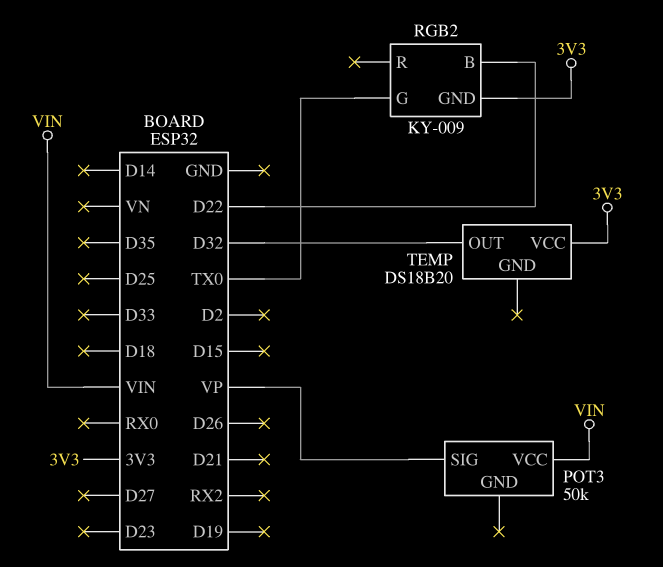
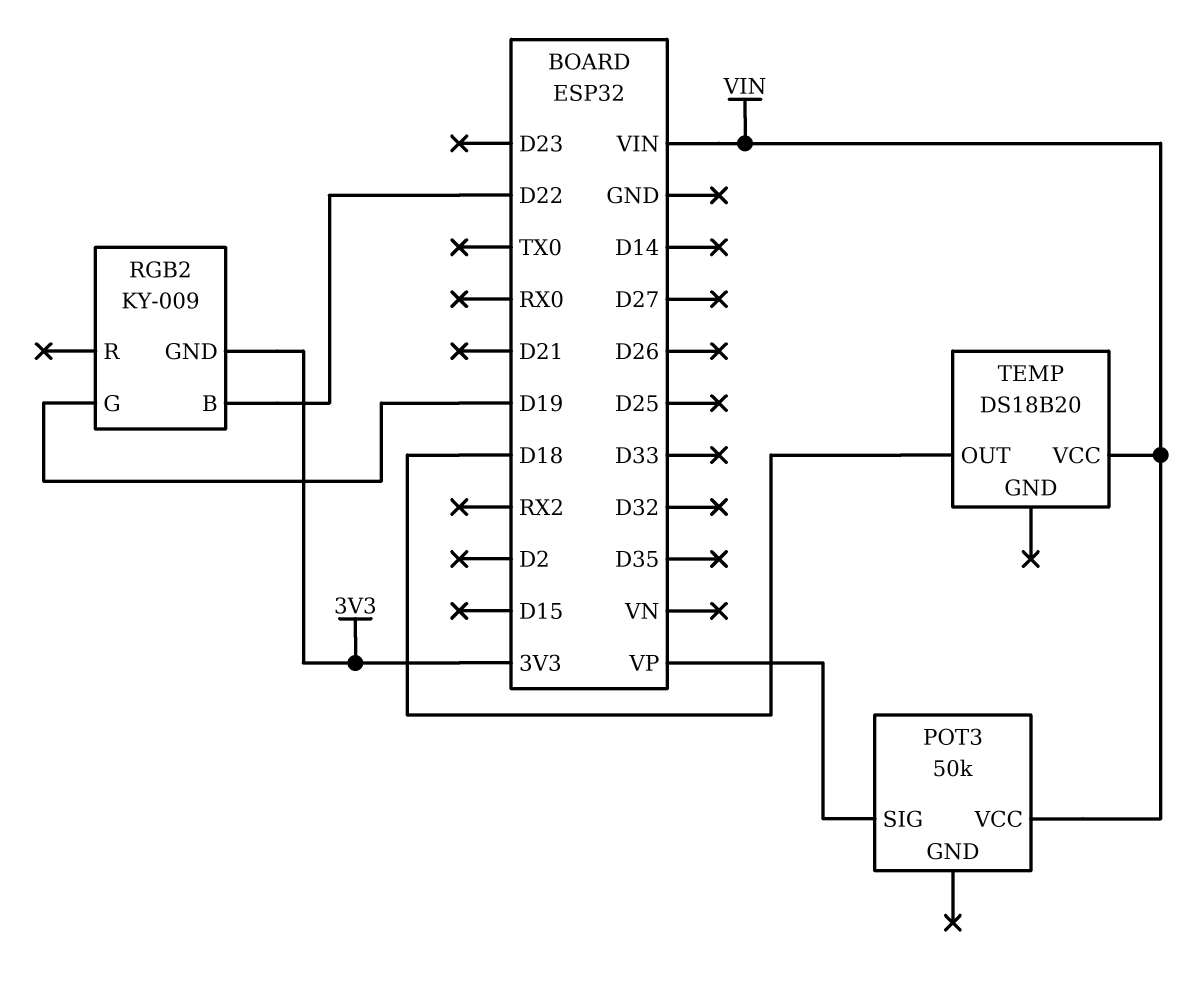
RGB2 pin G: TX0 -> D19
TEMP pin OUT: D32 -> D18
TEMP pin VCC: 3V3 -> VIN

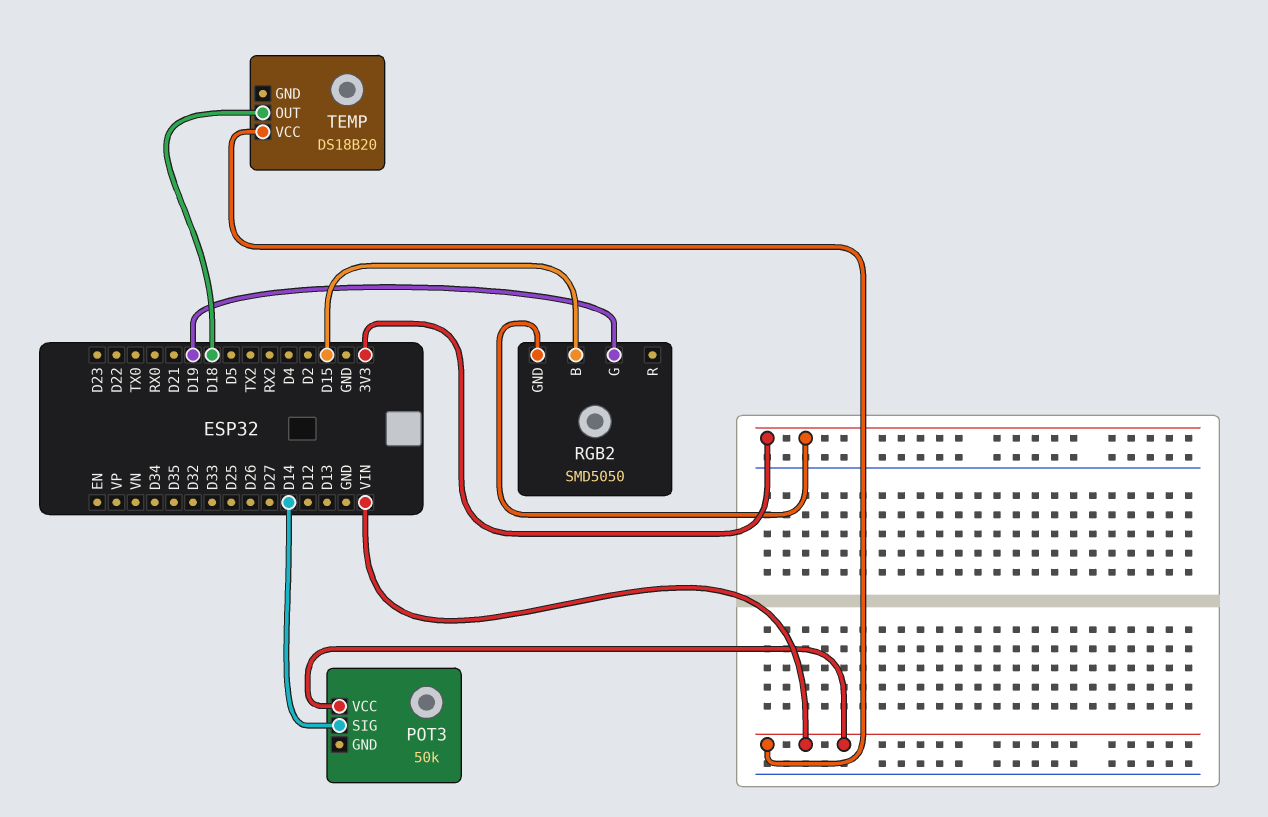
POT3 pin SIG: VP -> D14
RGB2: KY-009 -> SMD5050
RGB2 pin B: D22 -> D15

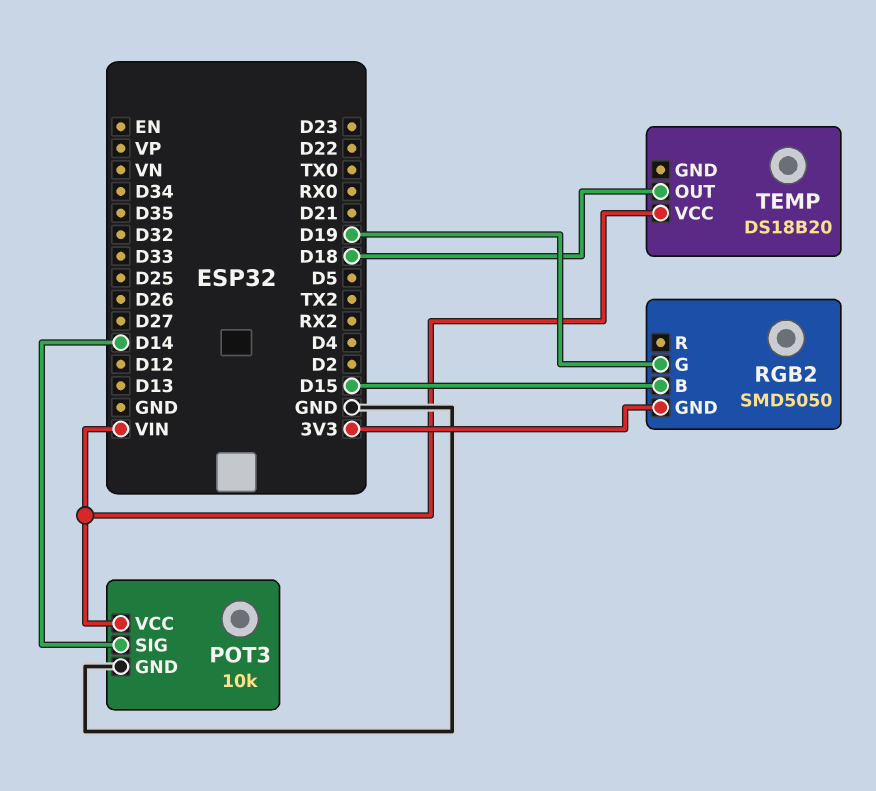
POT3: 50k -> 10k
POT3 pin GND: none -> GND

